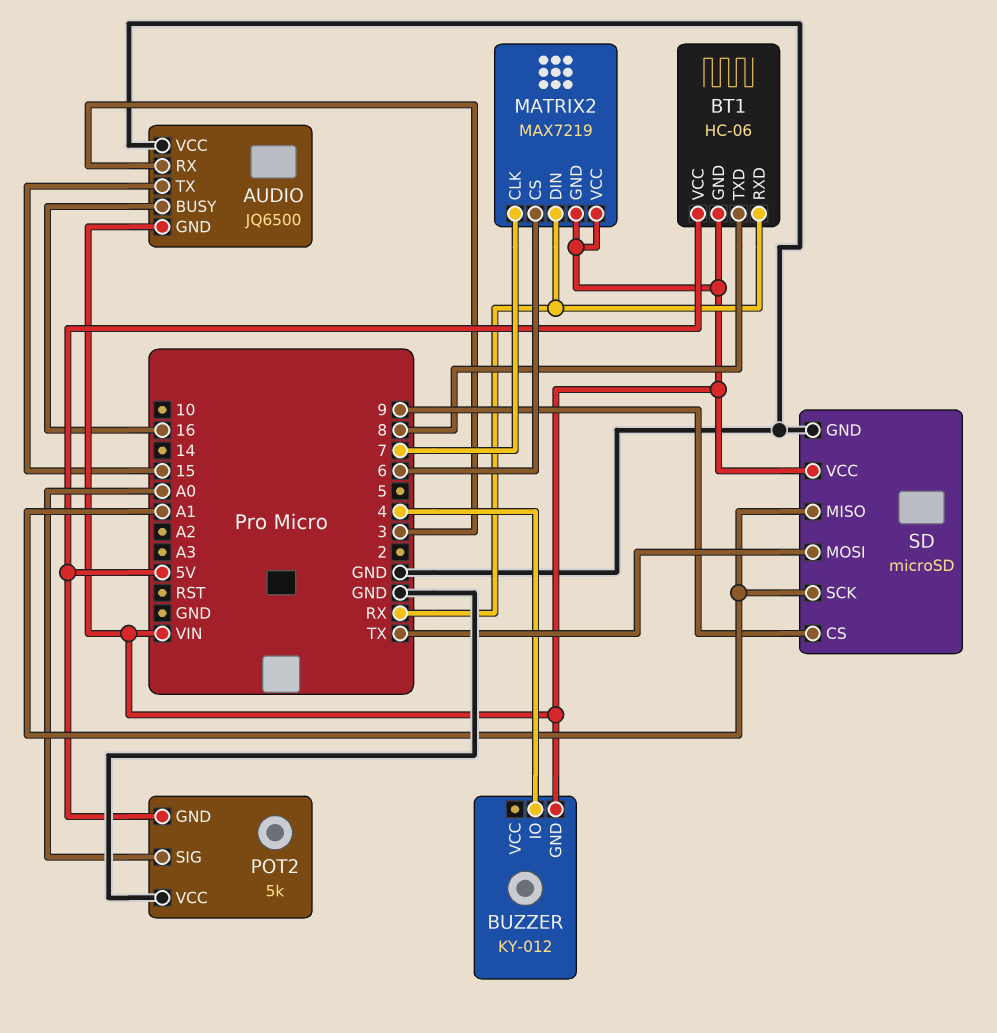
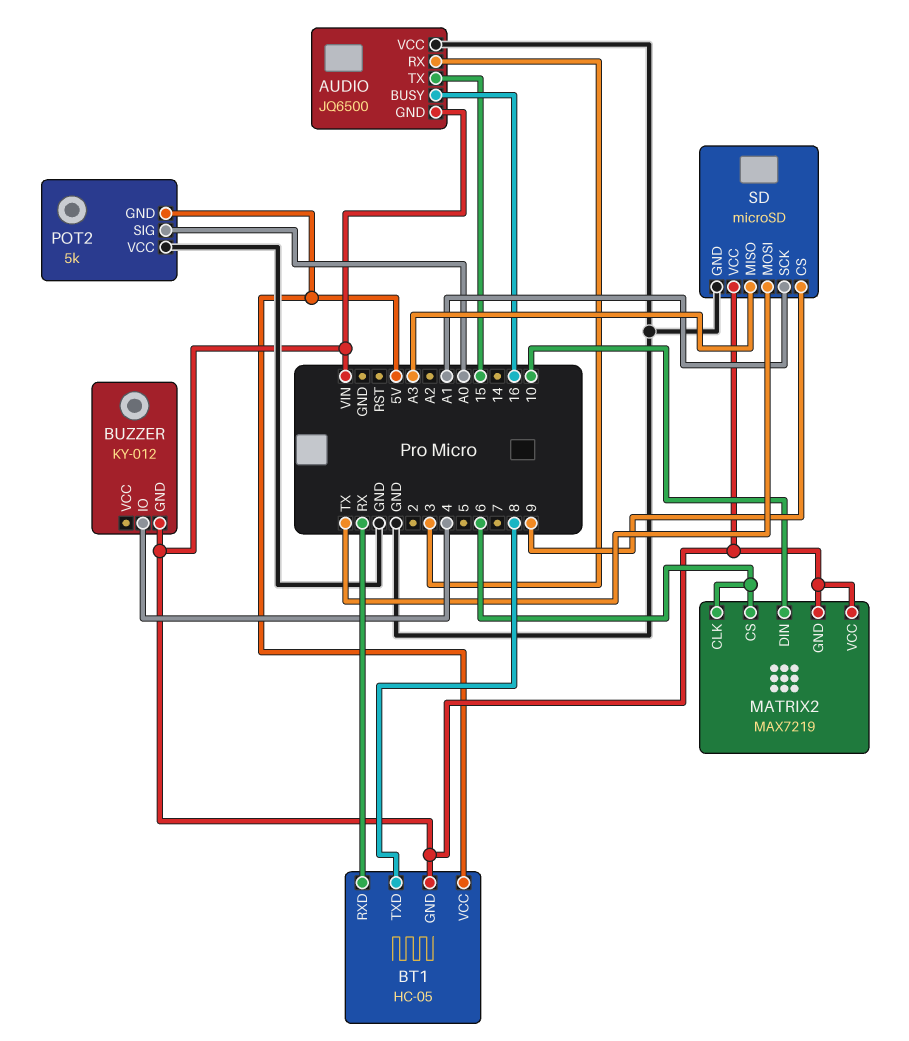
BT1: HC-06 -> HC-05
MATRIX2 pin CLK: 7 -> 6
MATRIX2 pin DIN: RX -> 10
SD pin MISO: A1 -> A3

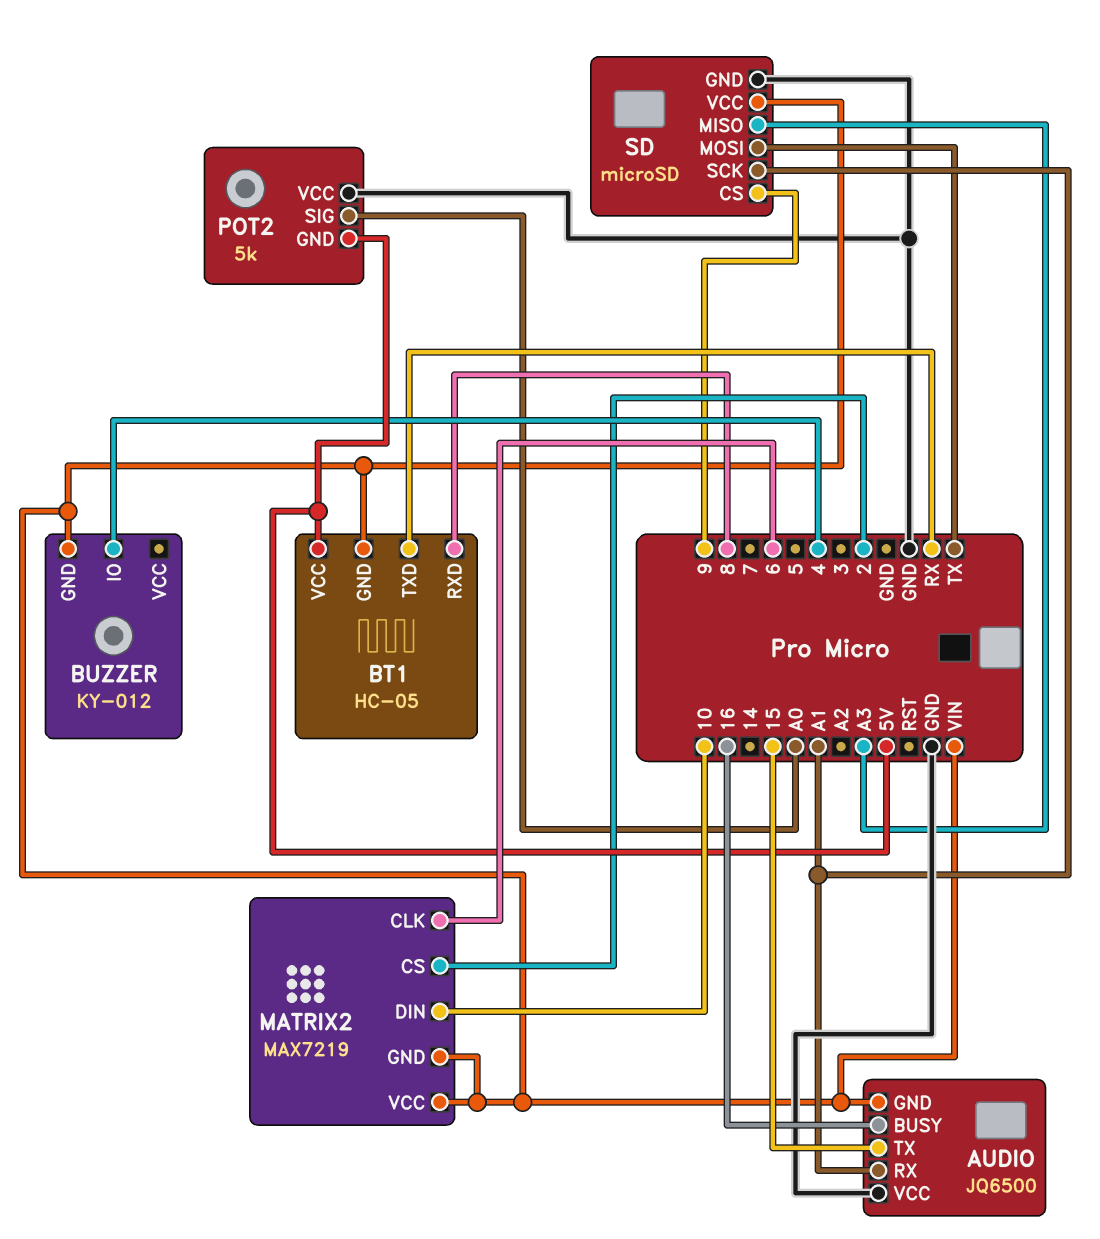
AUDIO pin RX: 3 -> A1
BT1 pin RXD: RX -> 8
BT1 pin TXD: 8 -> RX
MATRIX2 pin CS: 6 -> 2

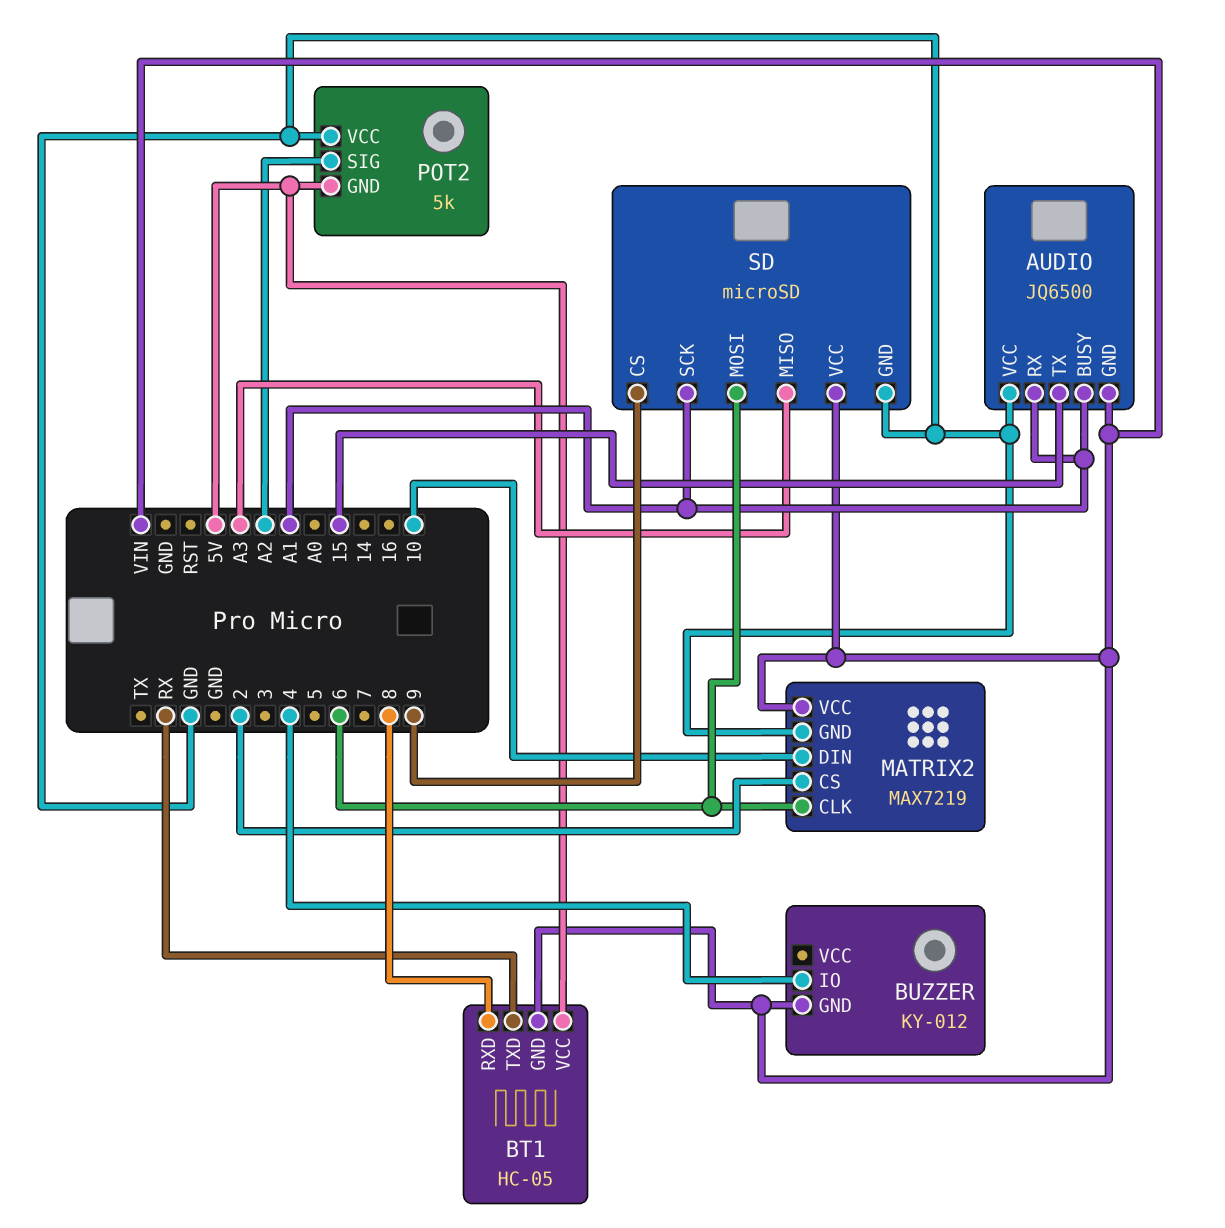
AUDIO pin BUSY: 16 -> A1
MATRIX2 pin GND: VIN -> GND
POT2 pin SIG: A0 -> A2
SD pin MOSI: TX -> 6

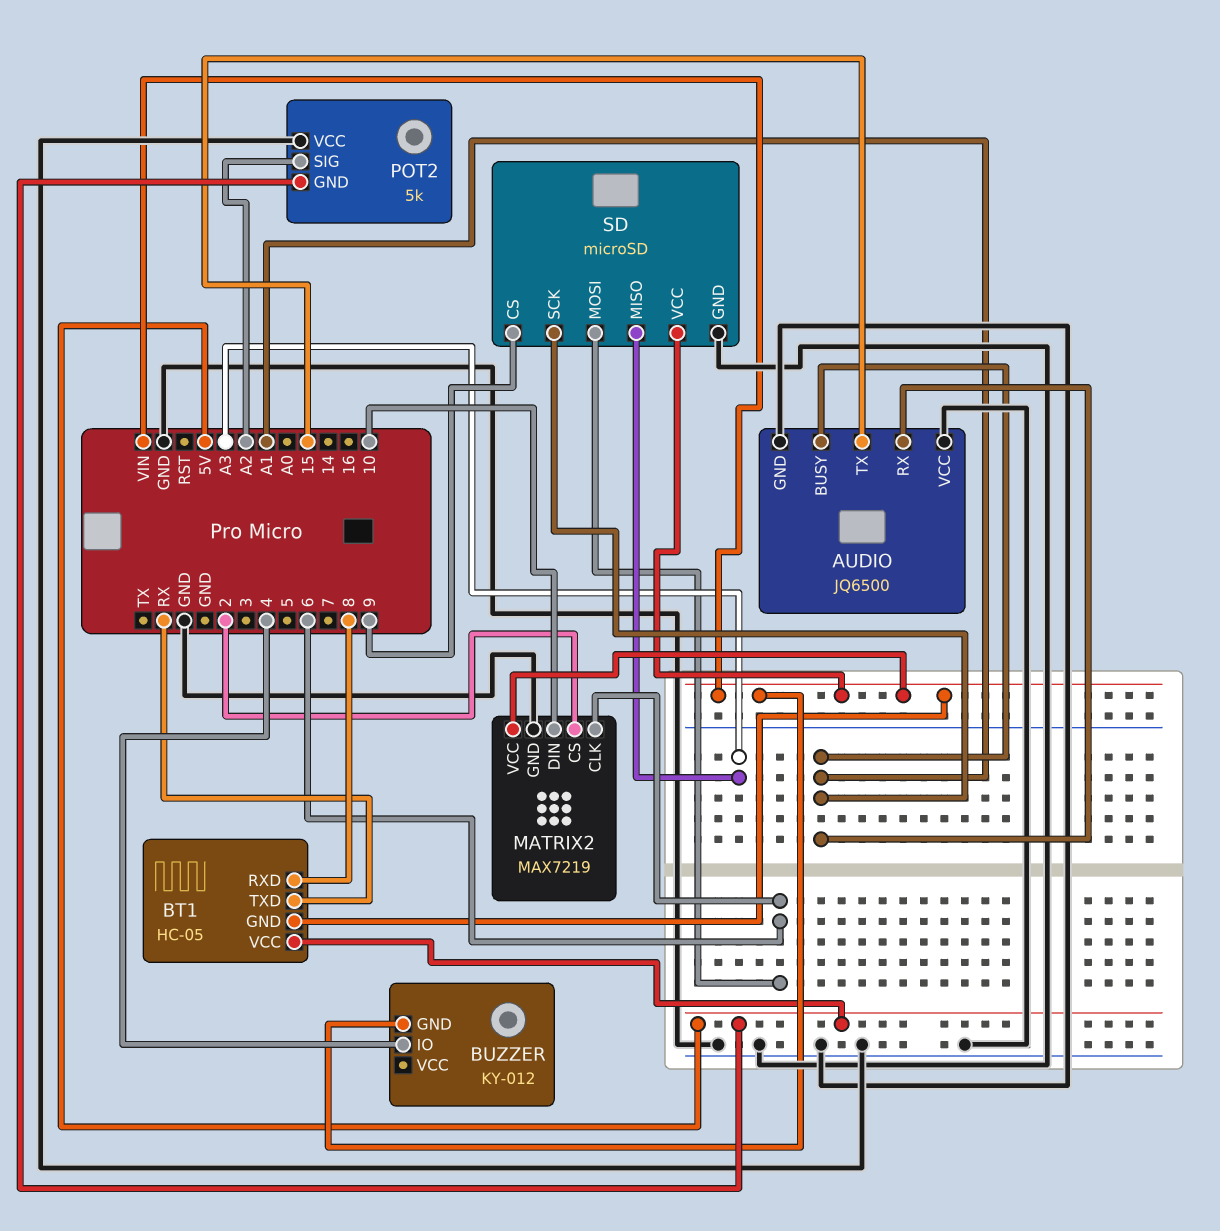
AUDIO pin GND: VIN -> GND

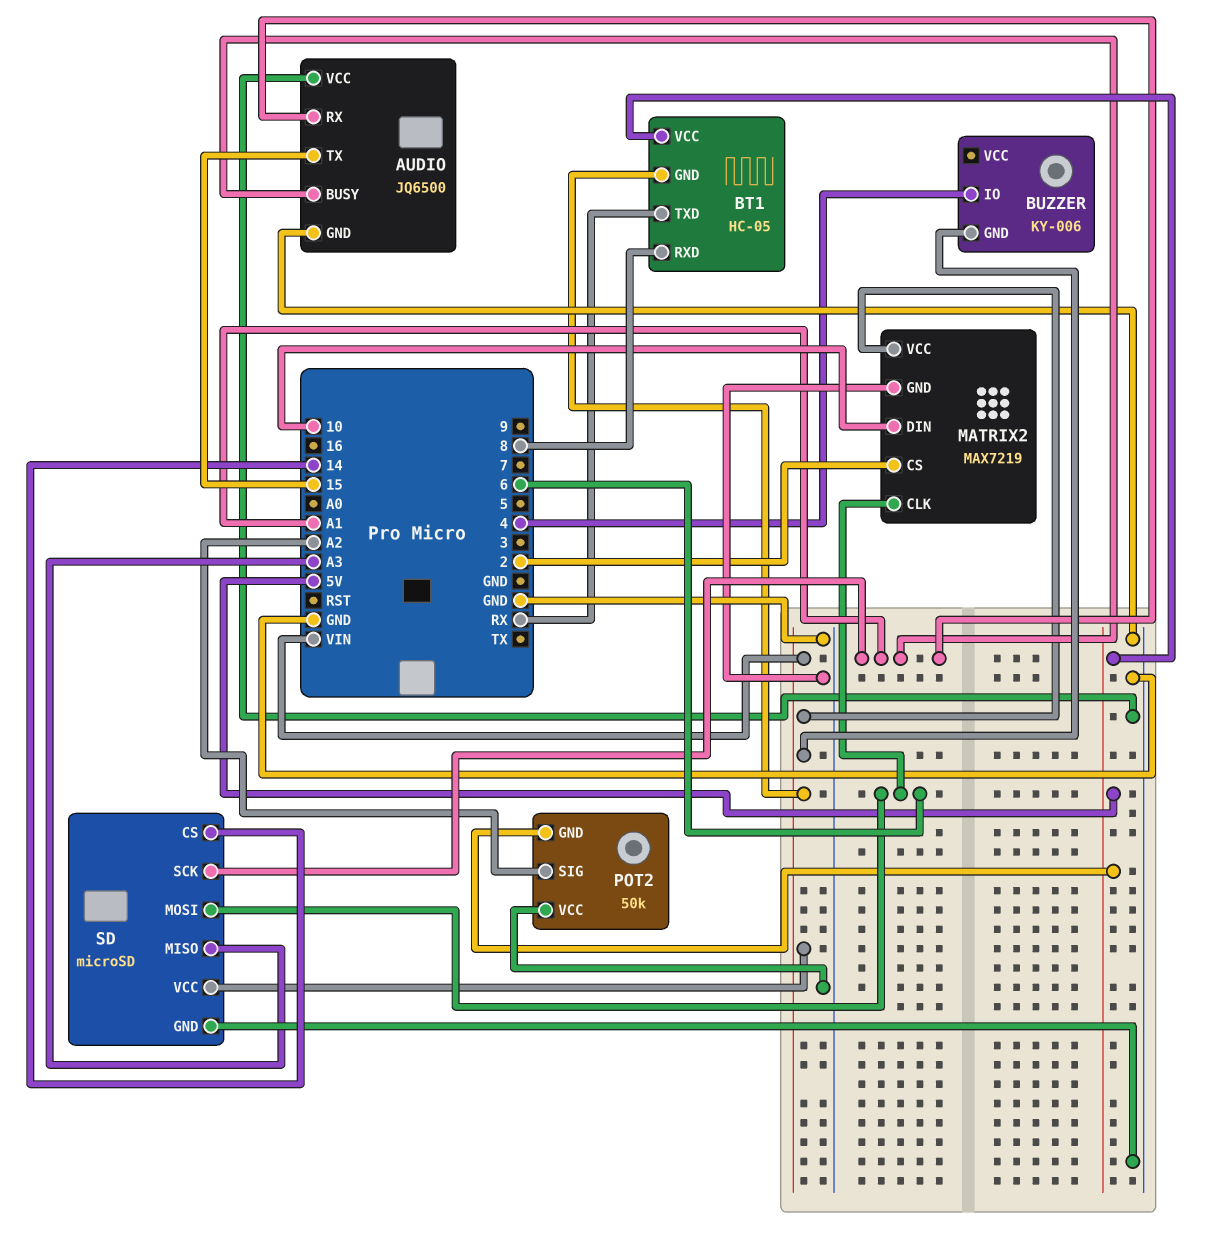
BUZZER: KY-012 -> KY-006
POT2: 5k -> 50k
SD pin CS: 9 -> 14

